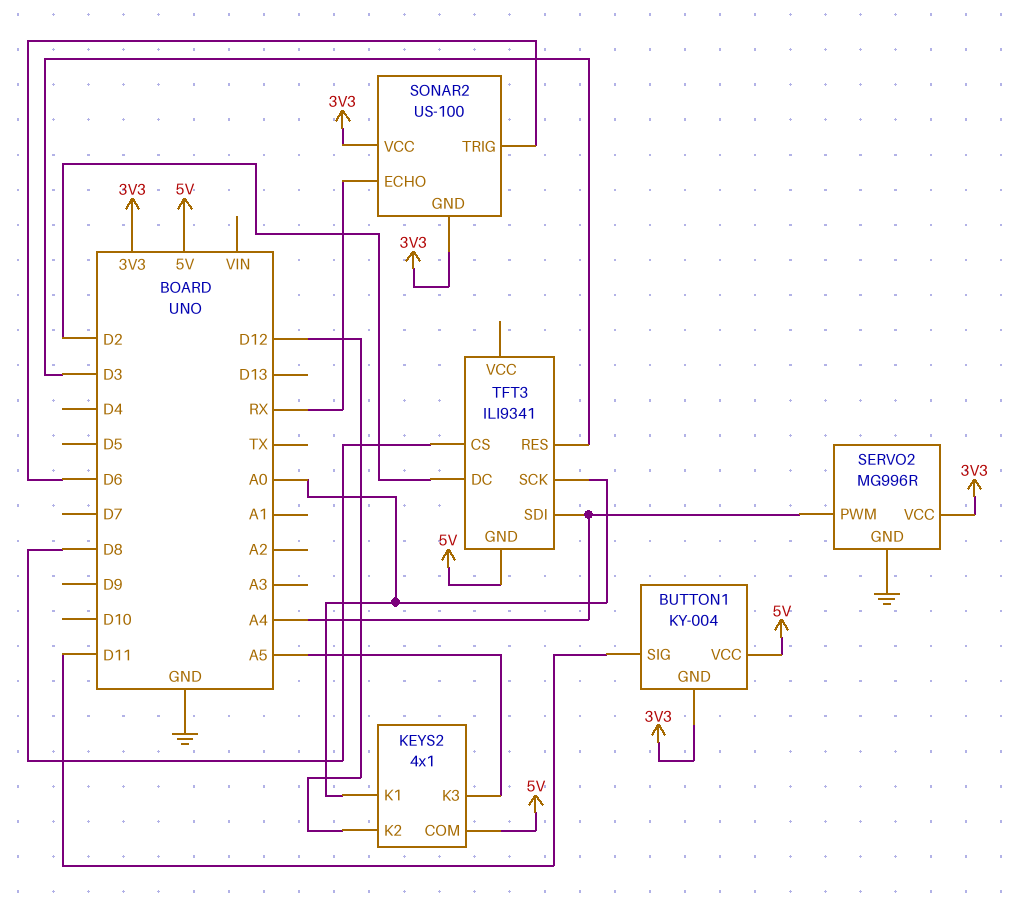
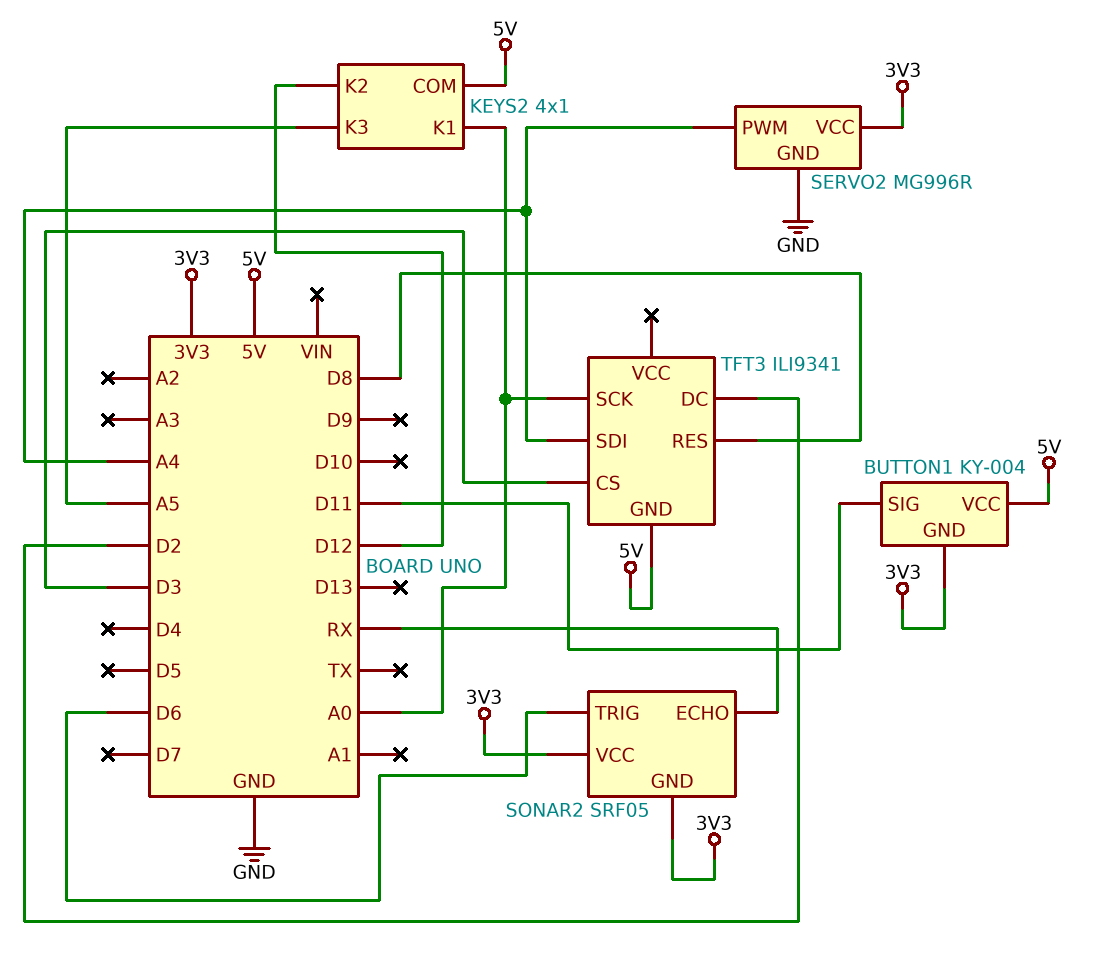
SONAR2: US-100 -> SRF05
TFT3 pin CS: D8 -> D3
TFT3 pin RES: D3 -> D8

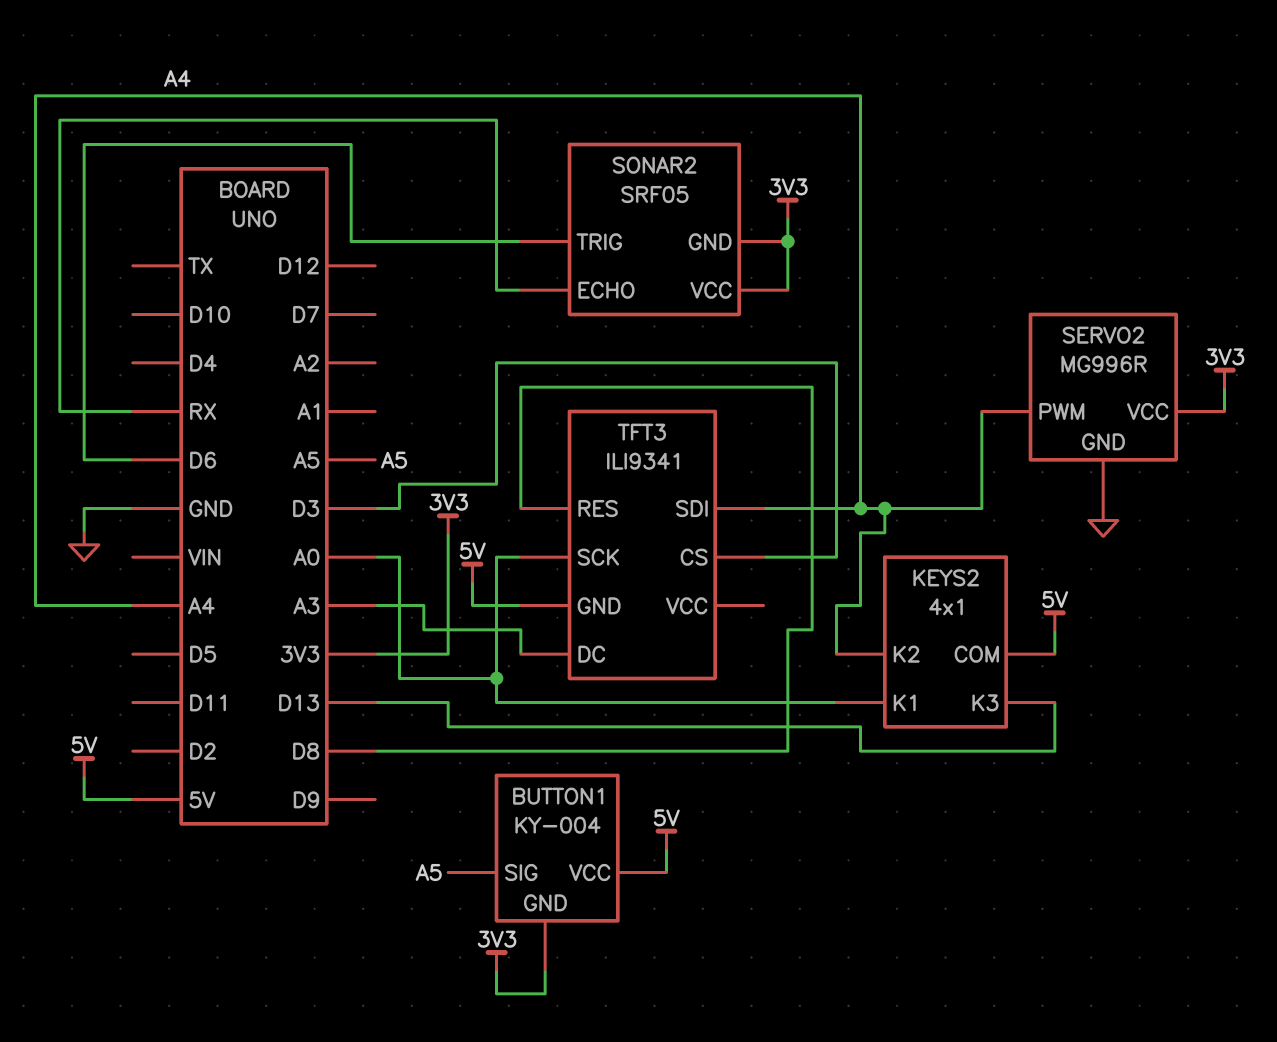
BUTTON1 pin SIG: D11 -> A5
KEYS2 pin K2: D12 -> A4
KEYS2 pin K3: A5 -> D13
TFT3 pin DC: D2 -> A3

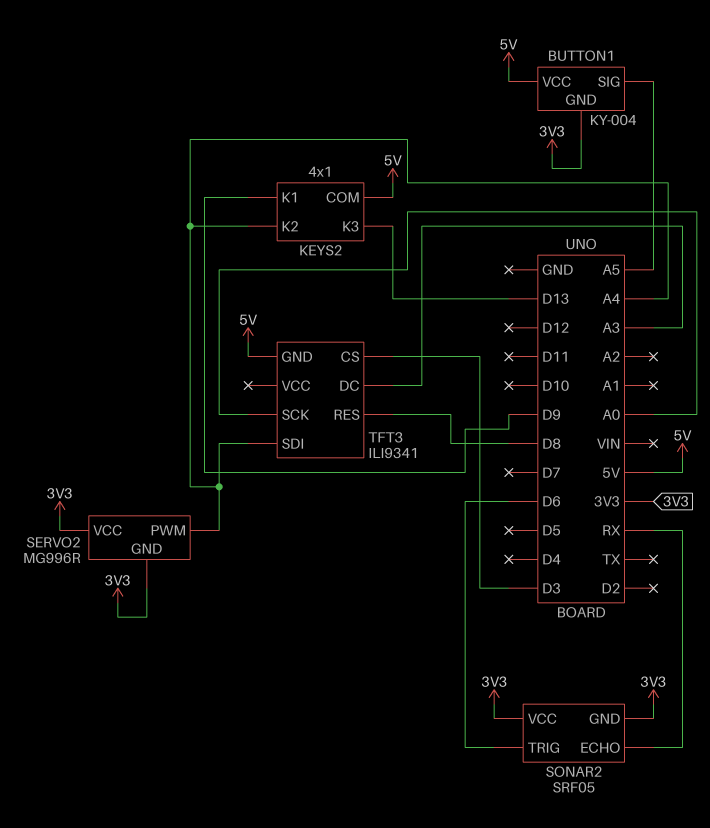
KEYS2 pin K1: A0 -> D9
SERVO2 pin GND: GND -> 3V3

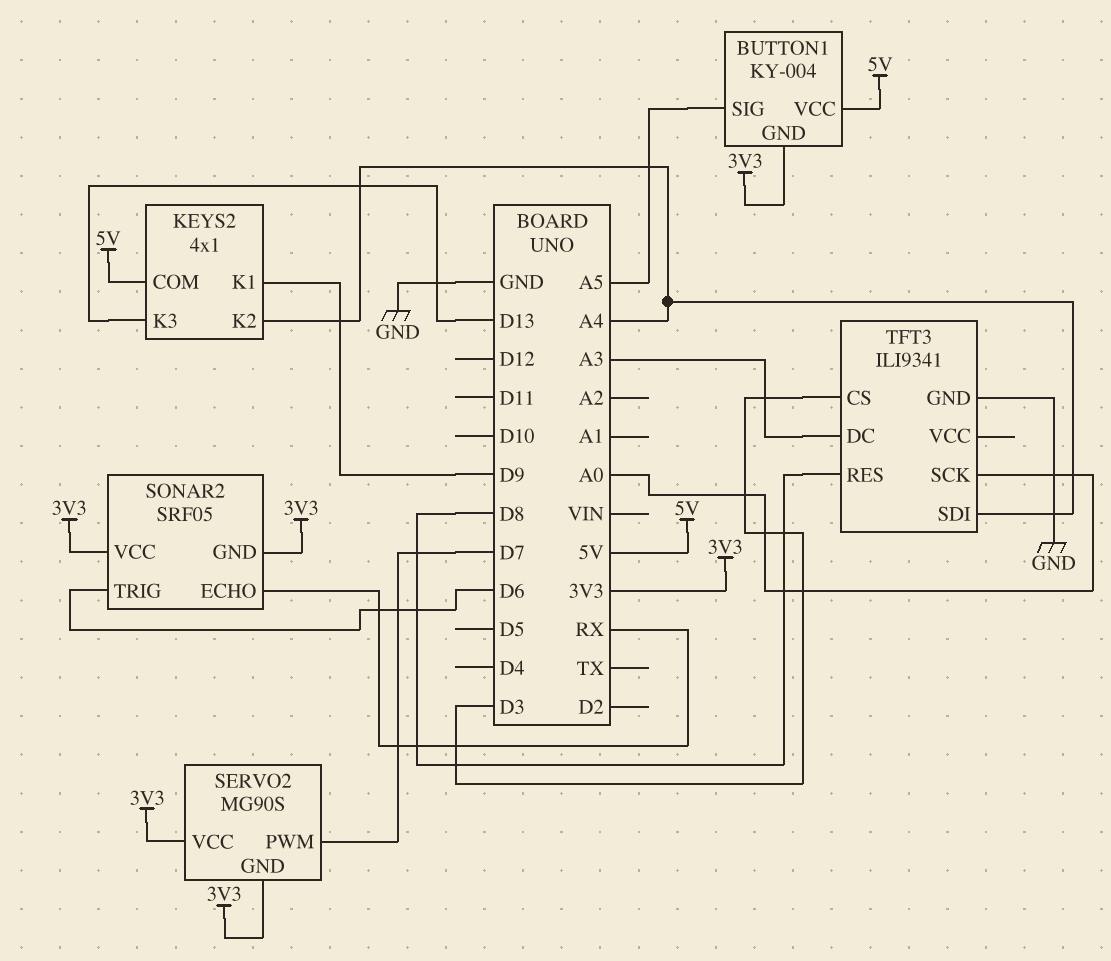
SERVO2: MG996R -> MG90S
SERVO2 pin PWM: A4 -> D7
TFT3 pin GND: 5V -> GND

